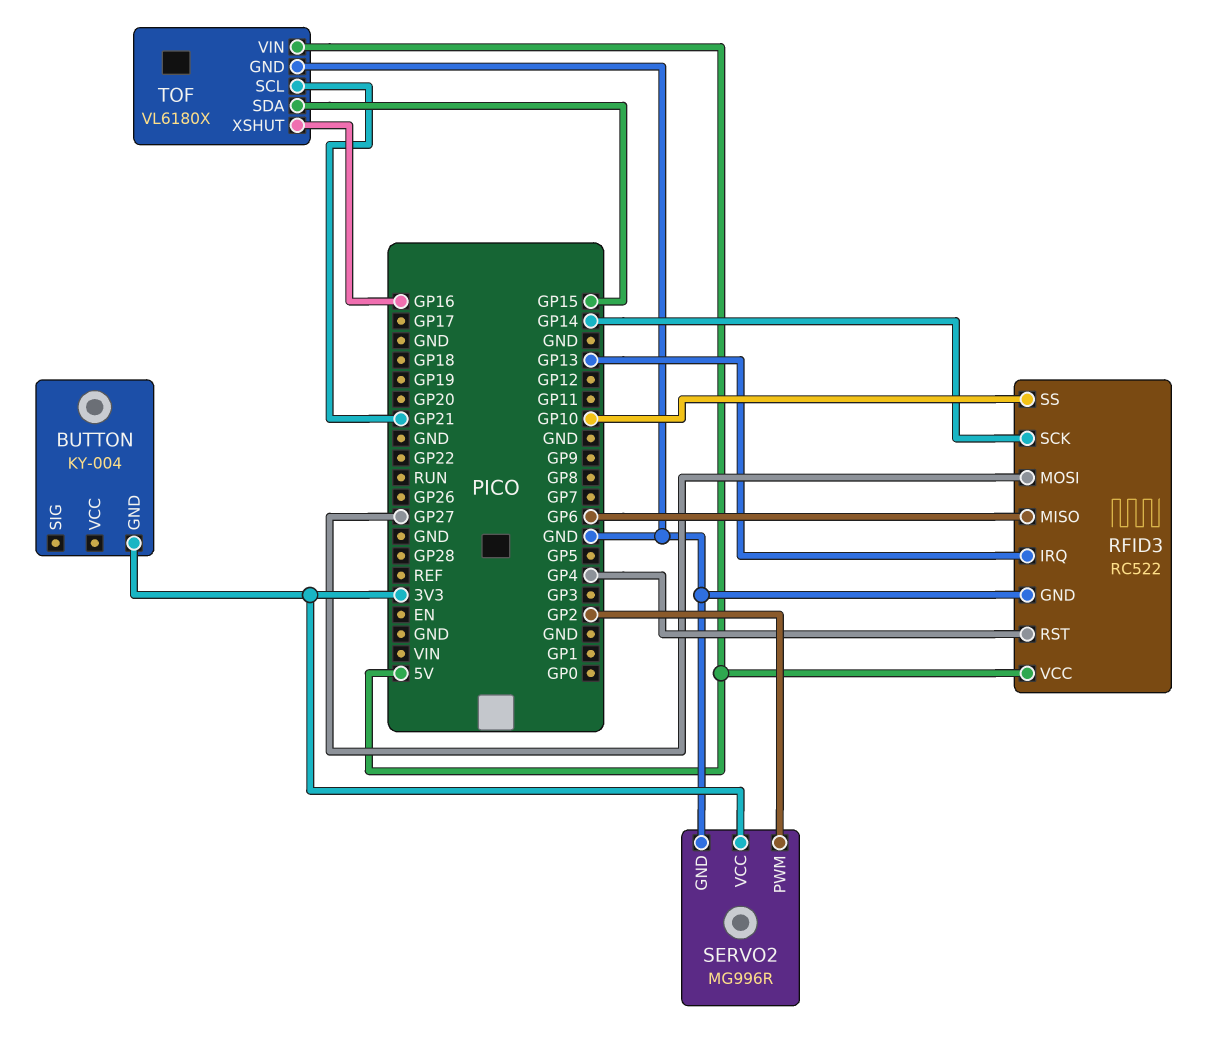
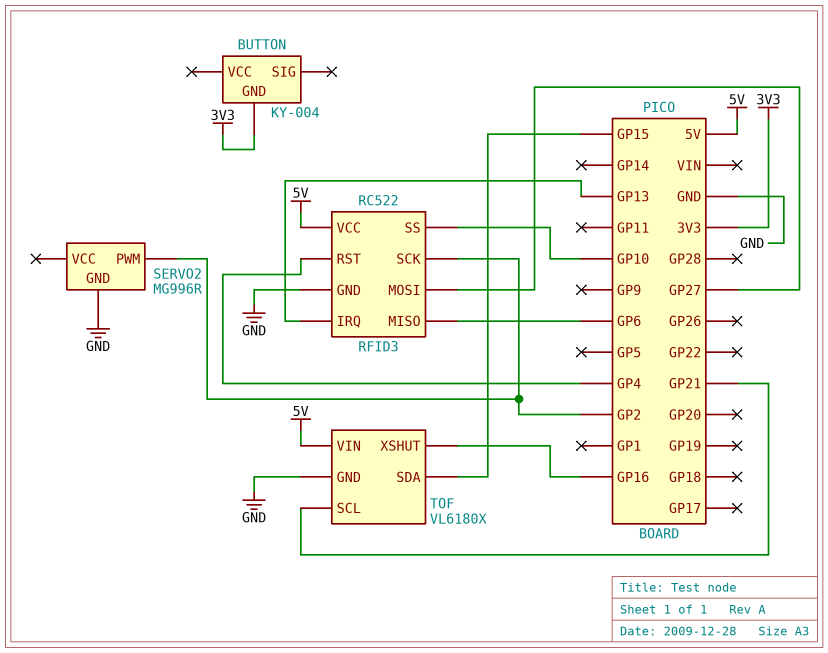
RFID3 pin SCK: GP14 -> GP2
SERVO2 pin VCC: 3V3 -> none

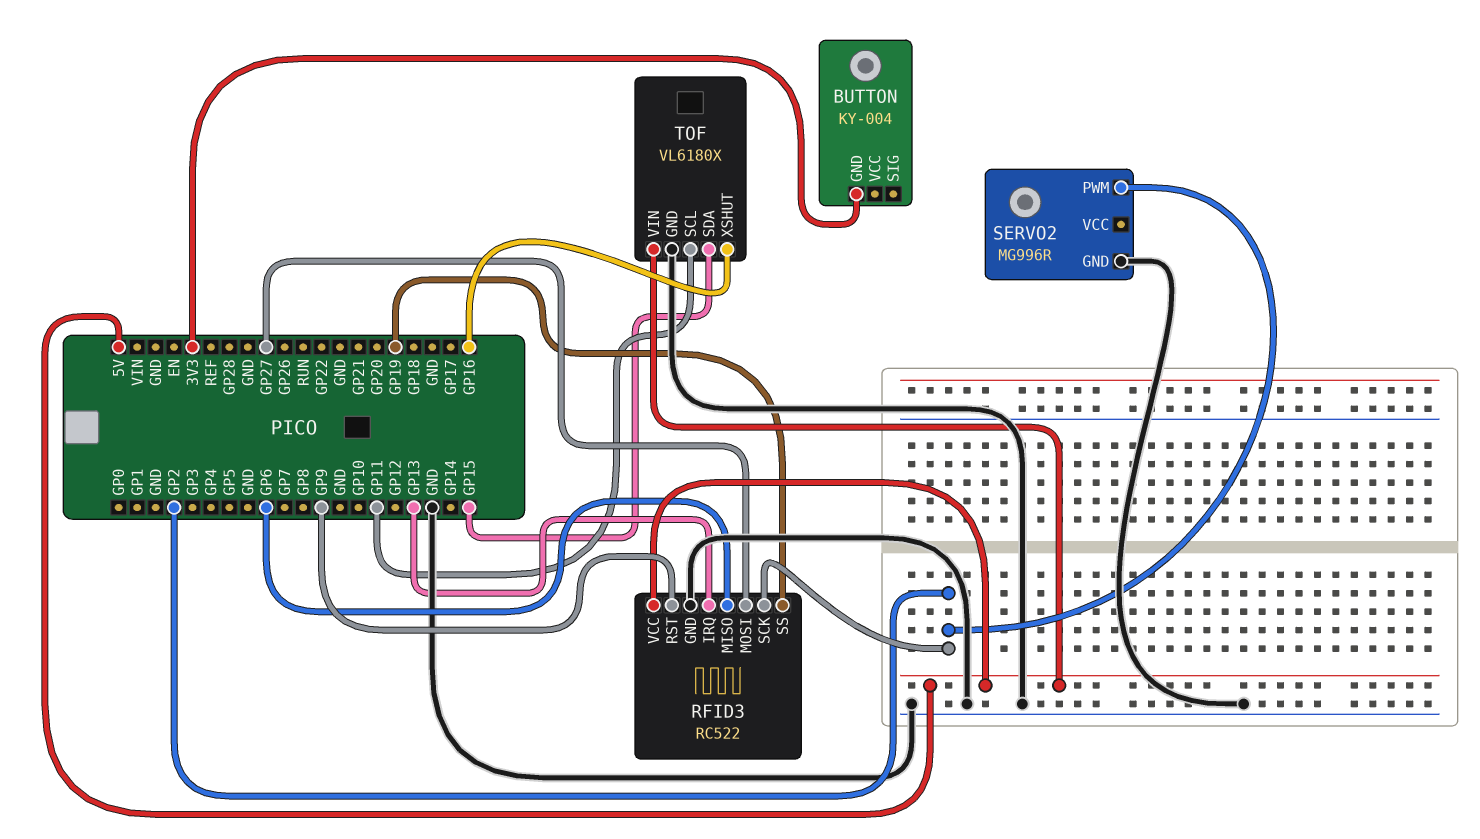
RFID3 pin RST: GP4 -> GP9
RFID3 pin SS: GP10 -> GP19
TOF pin SCL: GP21 -> GP11

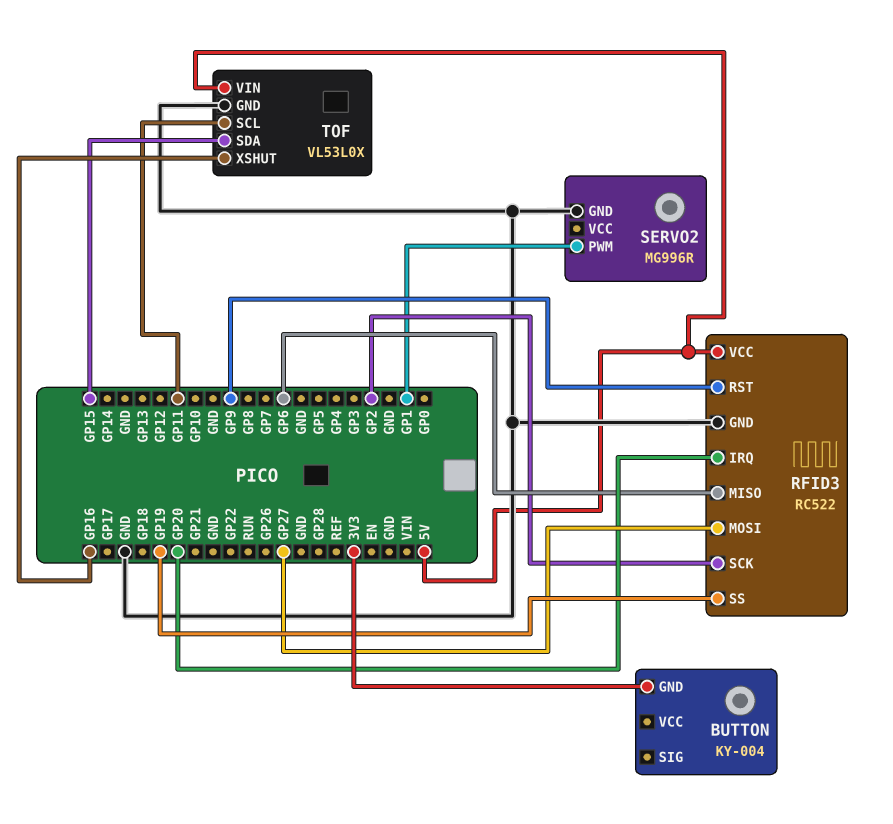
RFID3 pin IRQ: GP13 -> GP20
SERVO2 pin PWM: GP2 -> GP1
TOF: VL6180X -> VL53L0X

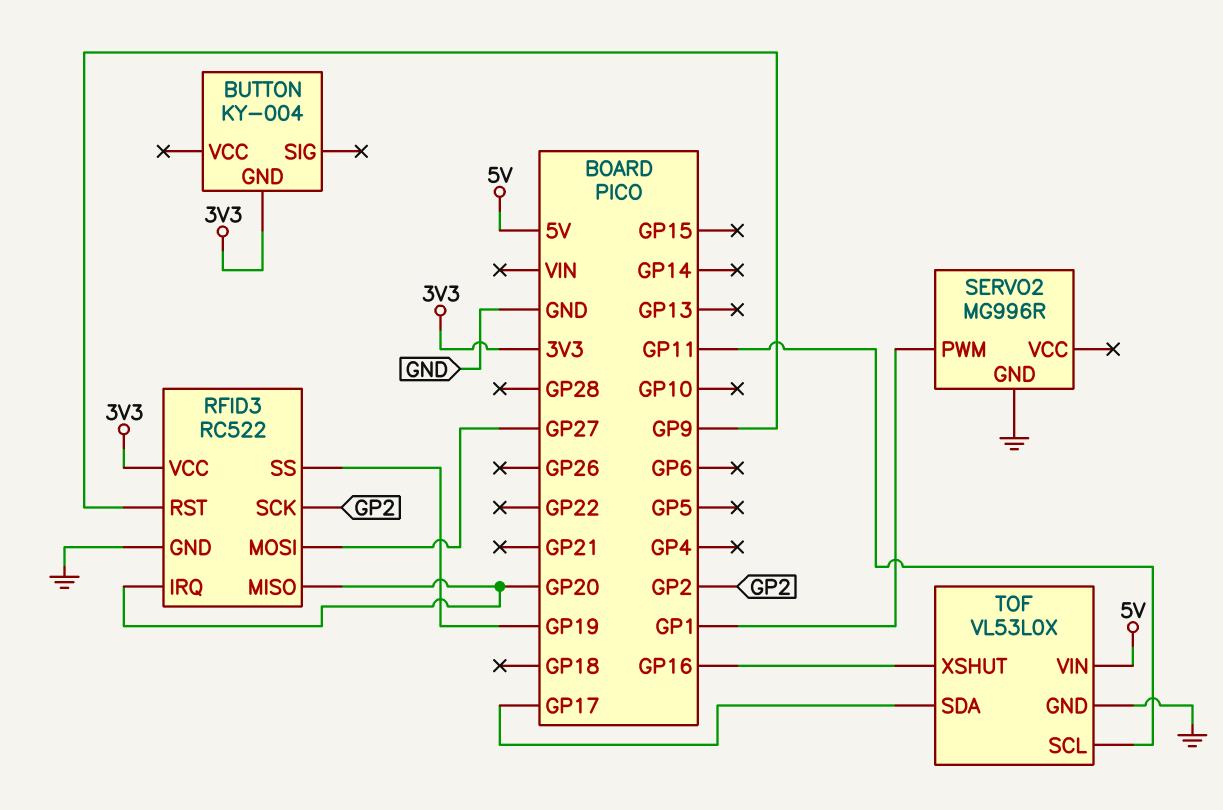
RFID3 pin MISO: GP6 -> GP20
RFID3 pin VCC: 5V -> 3V3
TOF pin SDA: GP15 -> GP17

